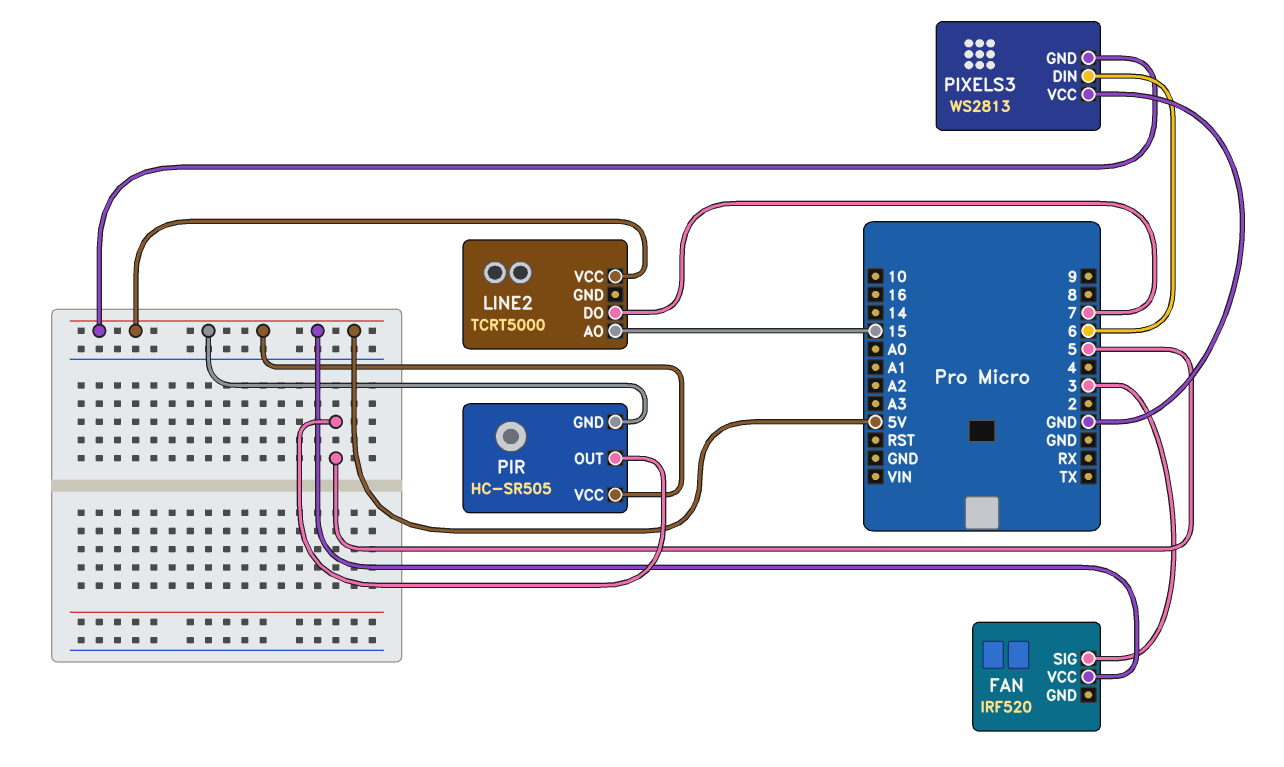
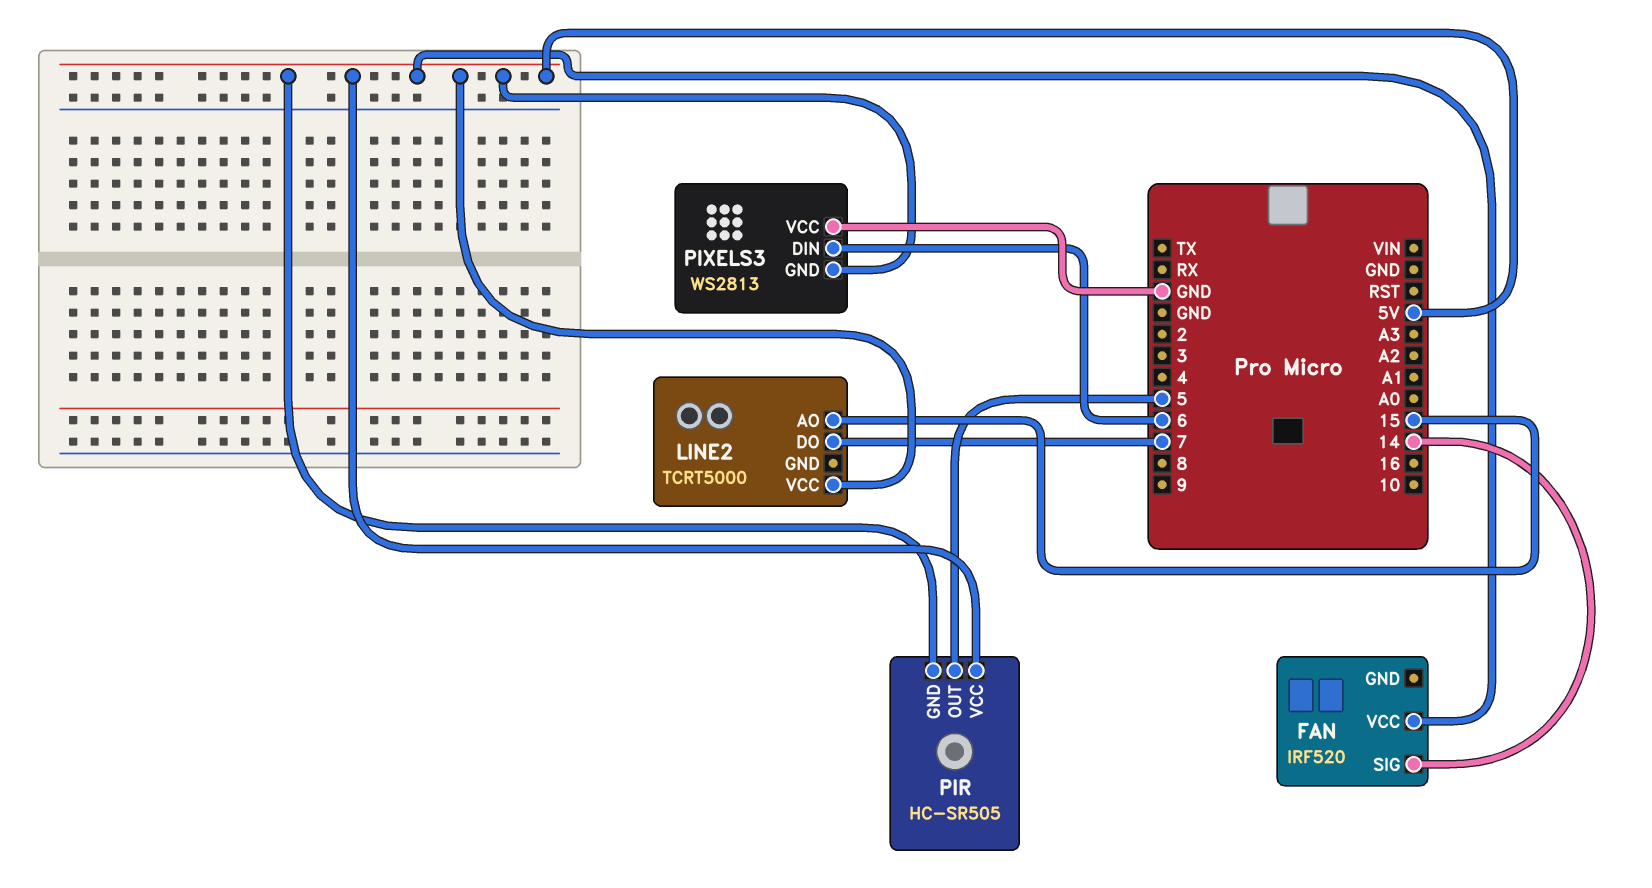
FAN pin SIG: 3 -> 14

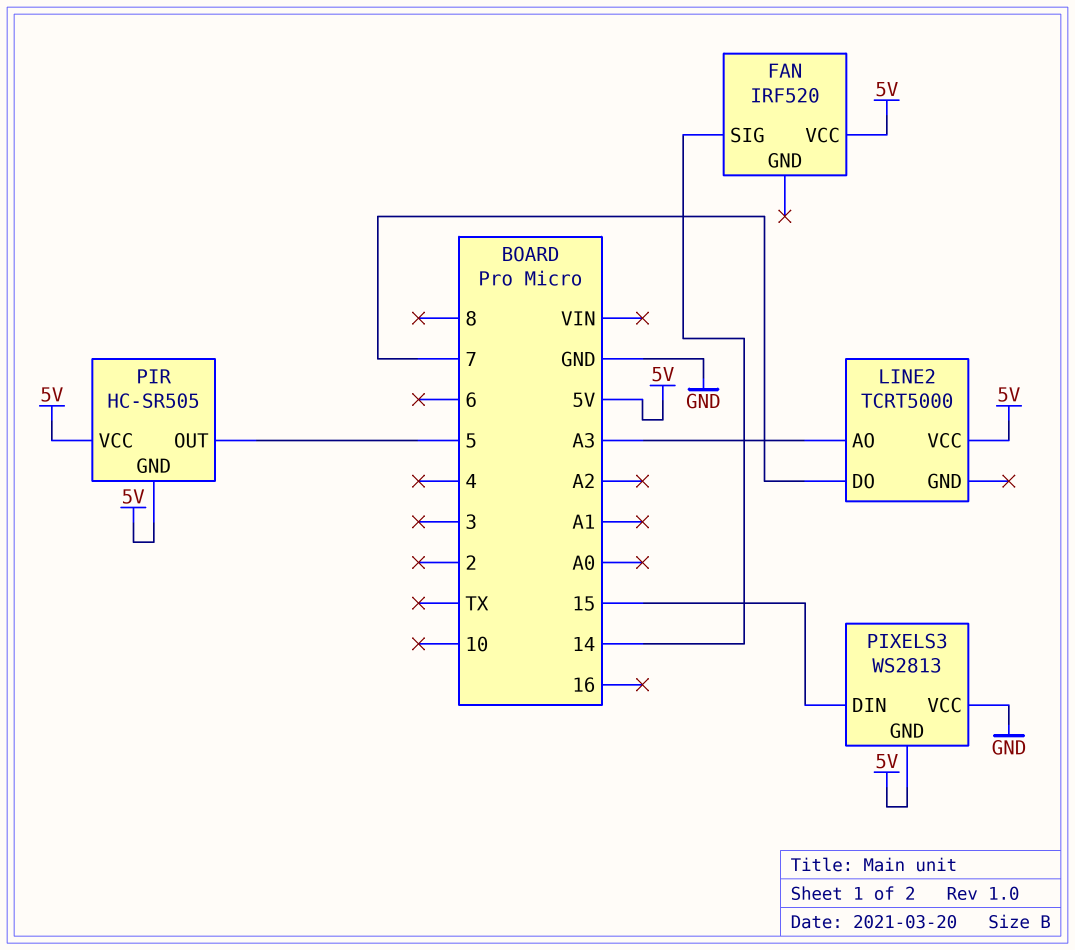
LINE2 pin AO: 15 -> A3
PIXELS3 pin DIN: 6 -> 15

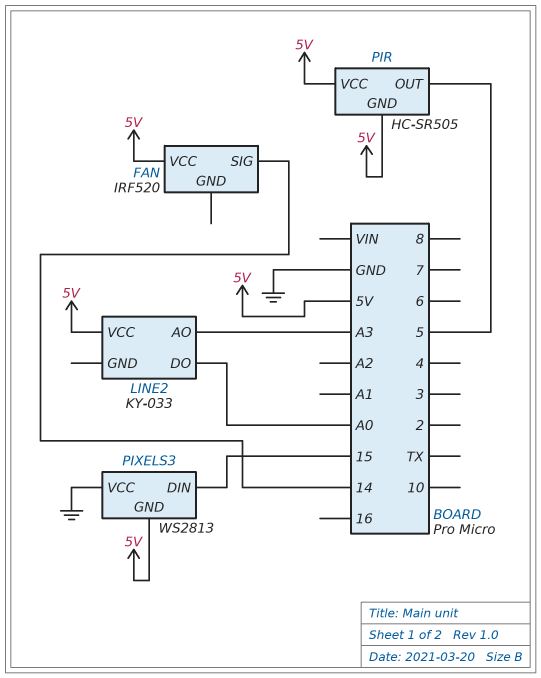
LINE2: TCRT5000 -> KY-033
LINE2 pin DO: 7 -> A0

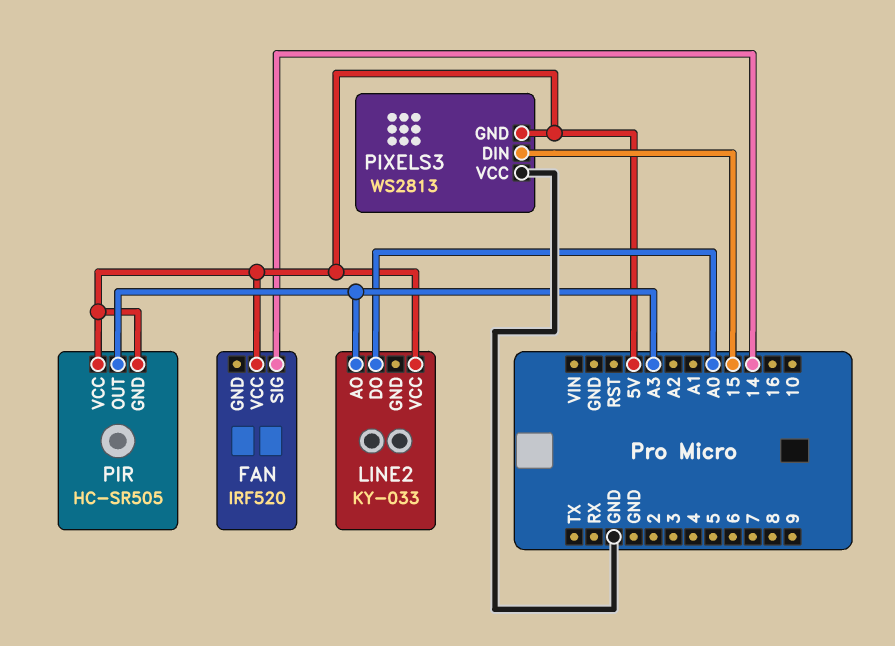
PIR pin OUT: 5 -> A3

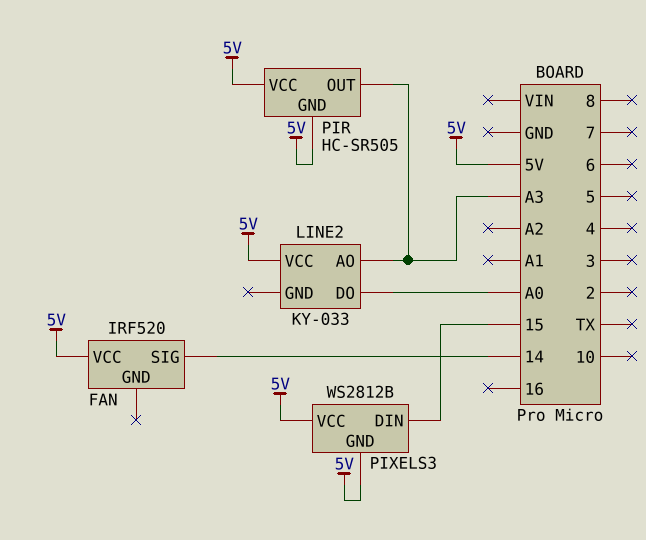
PIXELS3: WS2813 -> WS2812B
PIXELS3 pin VCC: GND -> 5V

